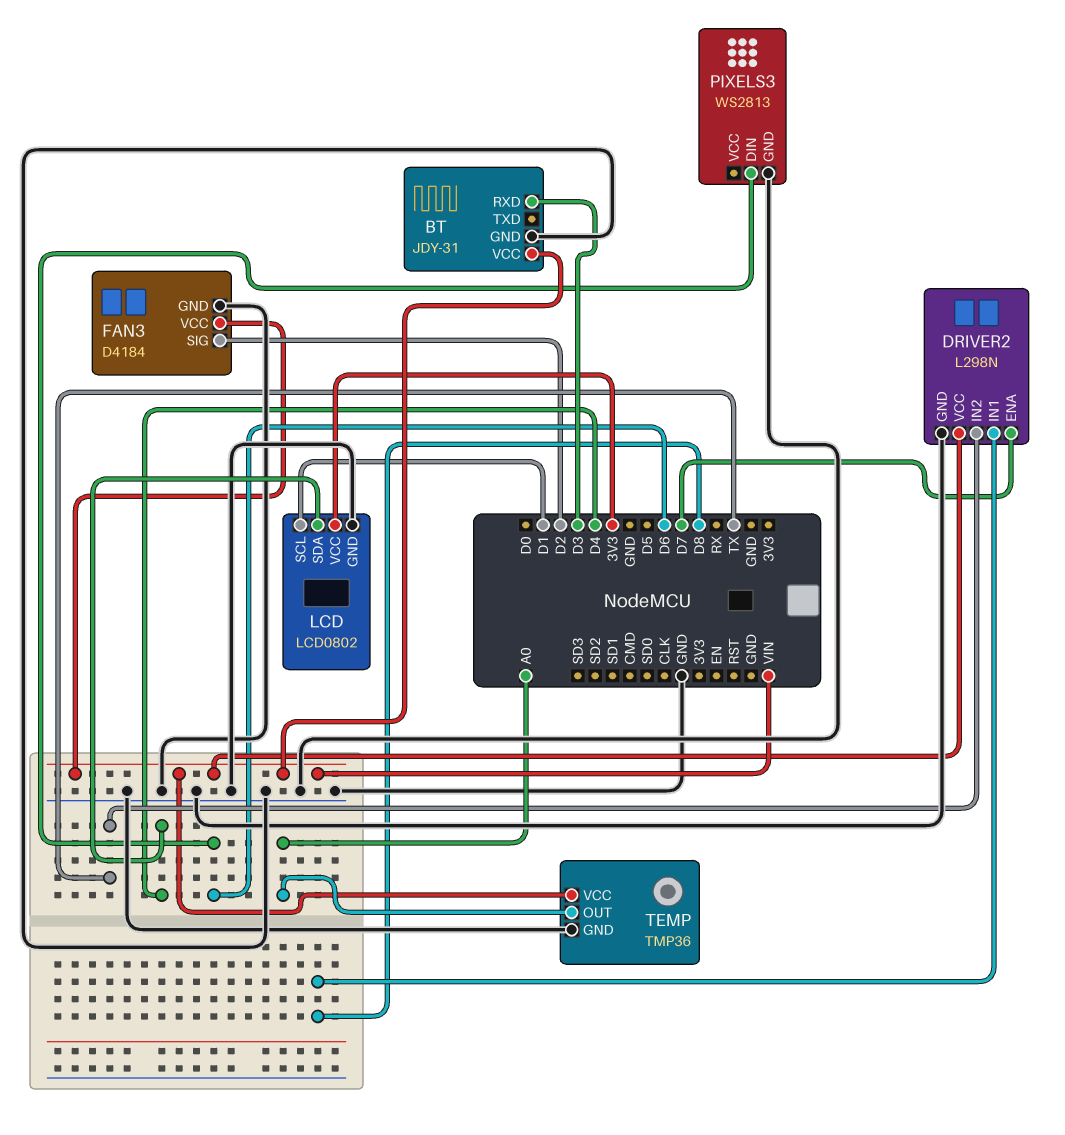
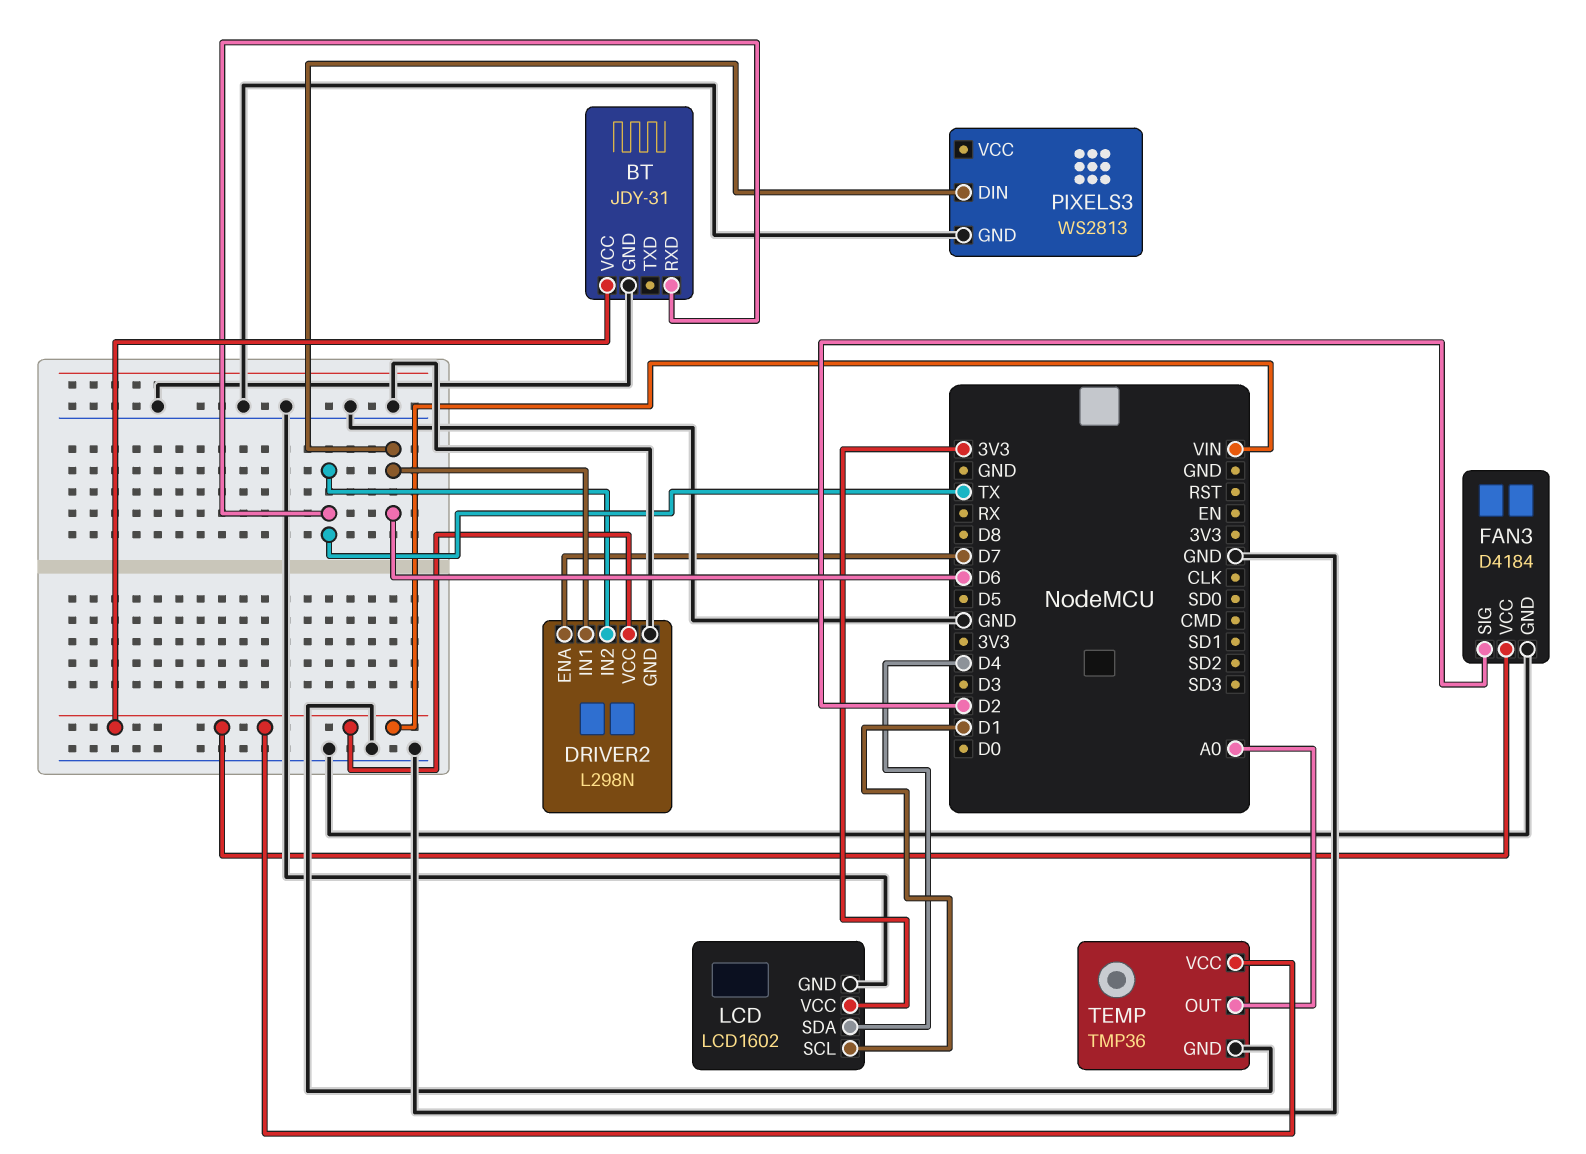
BT pin RXD: D3 -> TX
DRIVER2 pin IN1: D8 -> D6
LCD: LCD0802 -> LCD1602

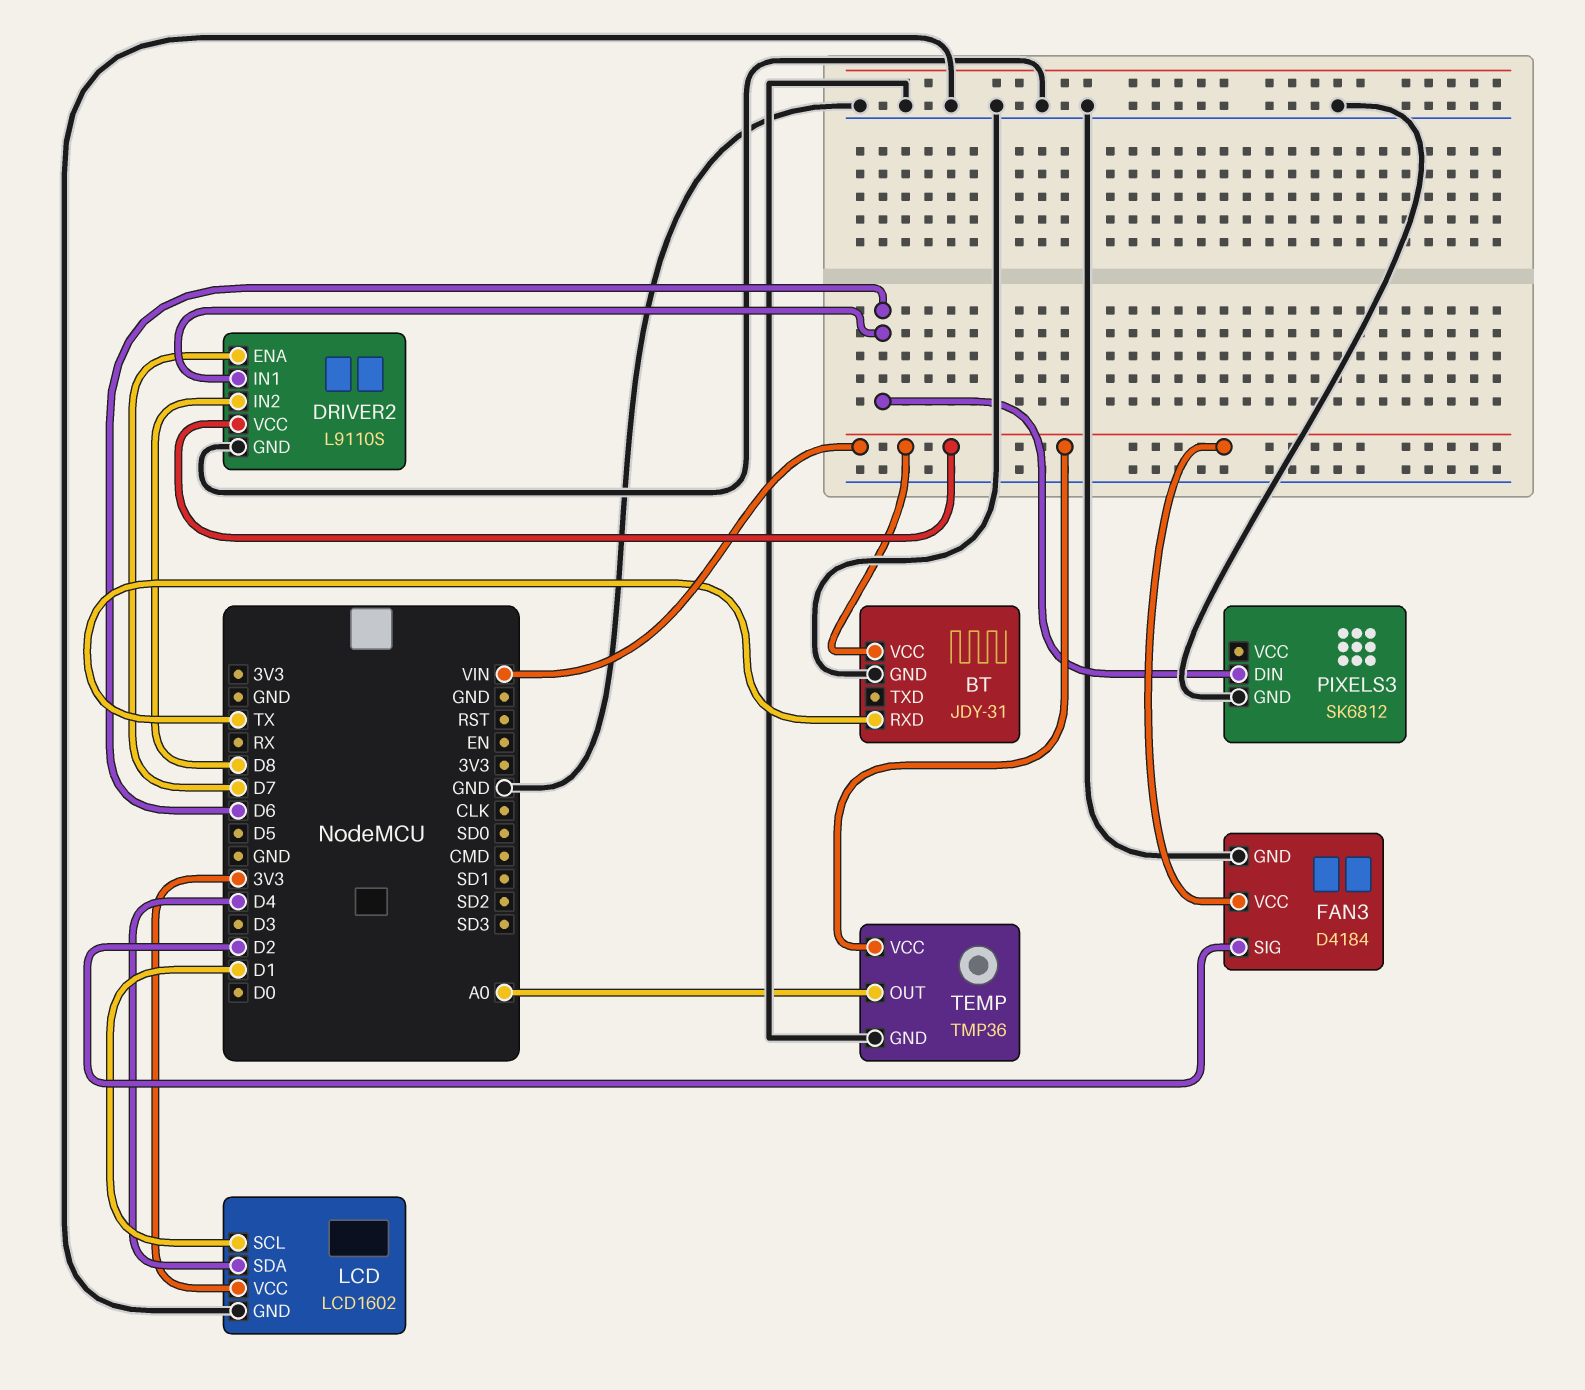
DRIVER2: L298N -> L9110S
DRIVER2 pin IN2: TX -> D8
PIXELS3: WS2813 -> SK6812

